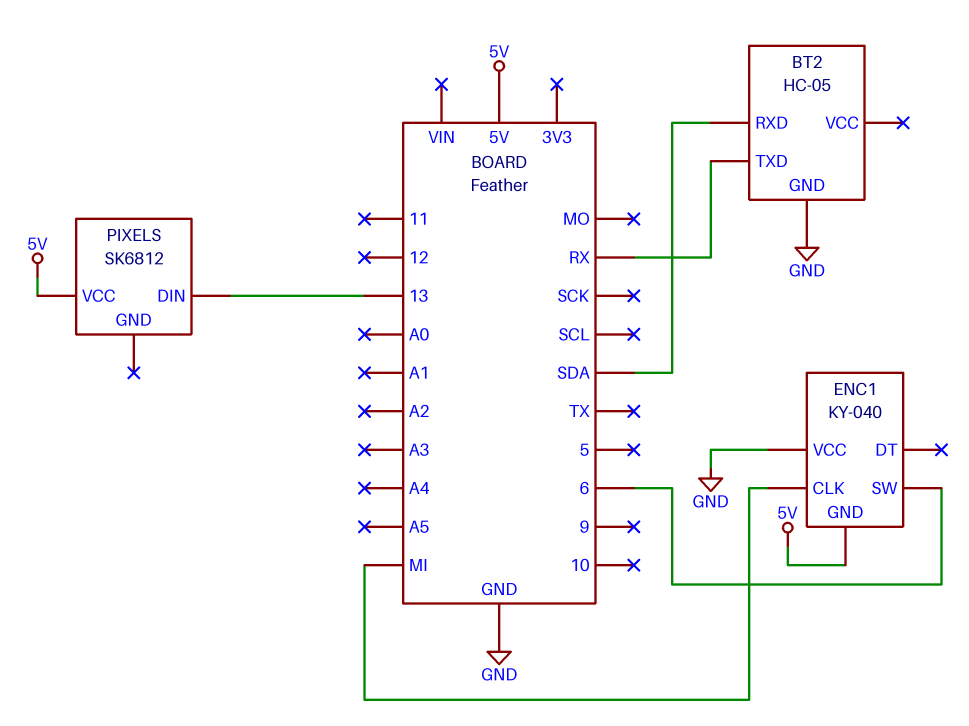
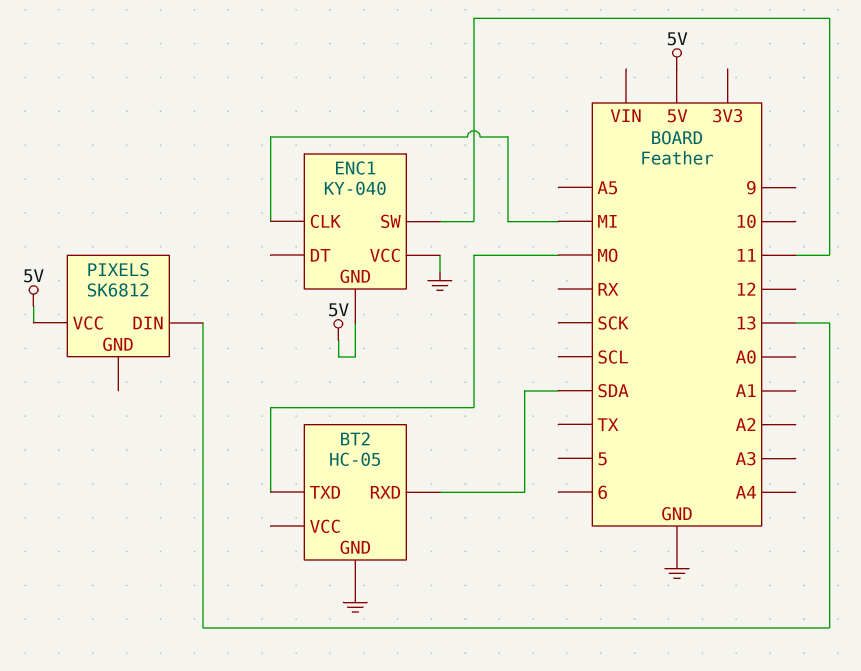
BT2 pin TXD: RX -> MO
ENC1 pin SW: 6 -> 11

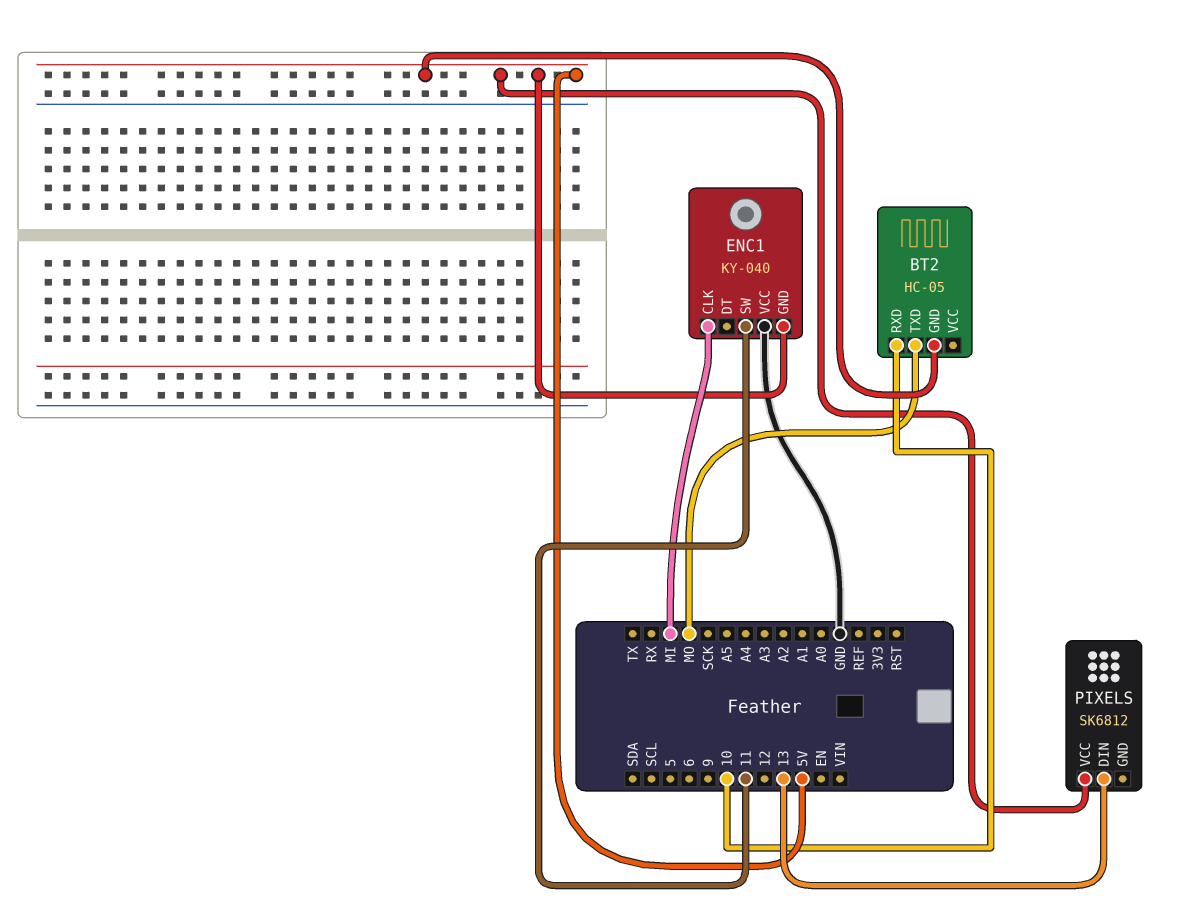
BT2 pin GND: GND -> 5V
BT2 pin RXD: SDA -> 10

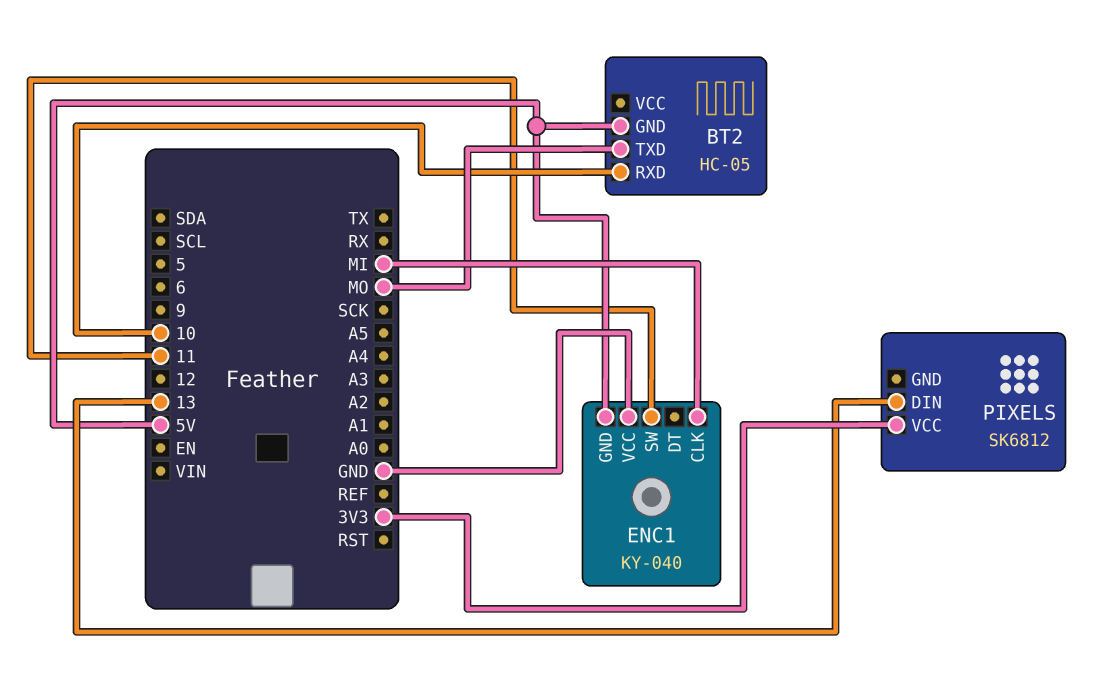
PIXELS pin VCC: 5V -> 3V3

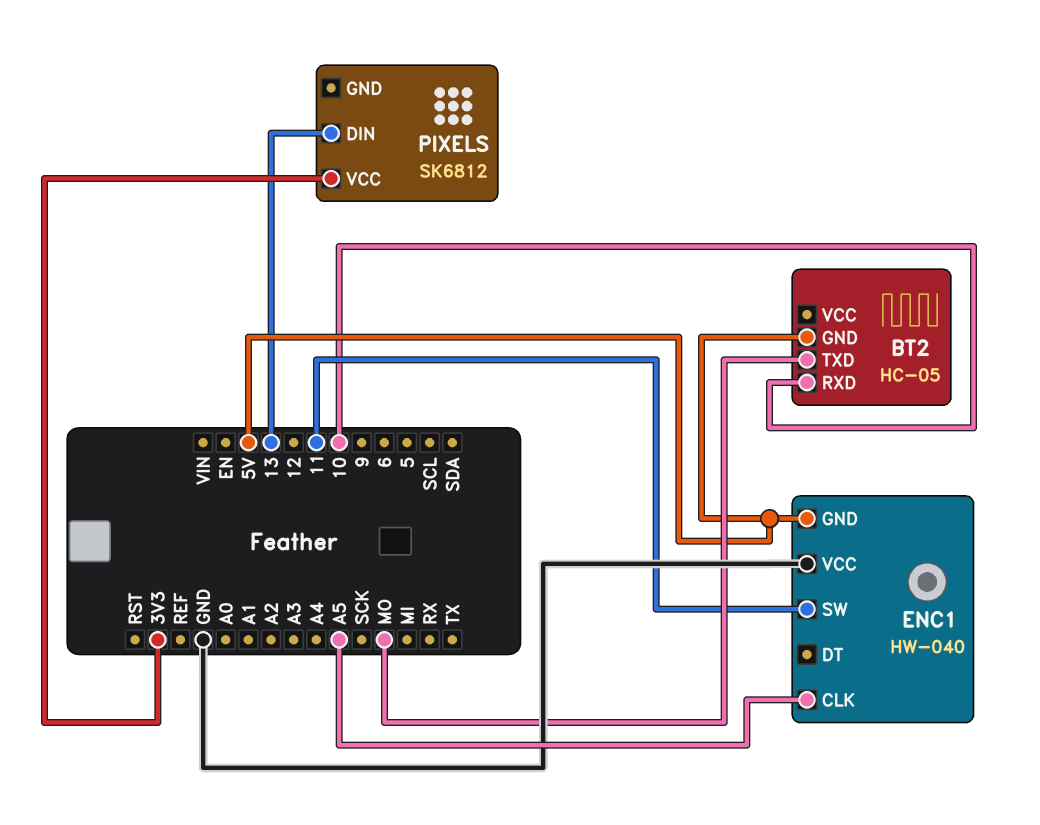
ENC1: KY-040 -> HW-040
ENC1 pin CLK: MI -> A5

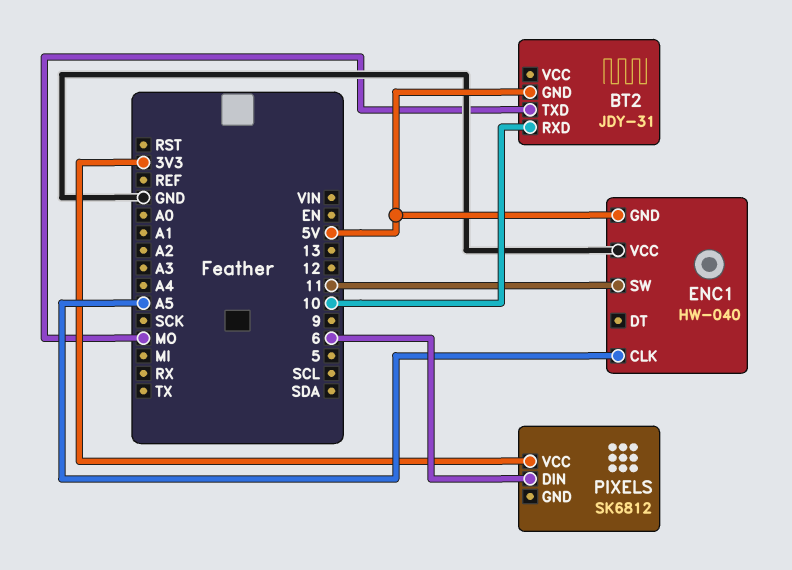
BT2: HC-05 -> JDY-31
PIXELS pin DIN: 13 -> 6

